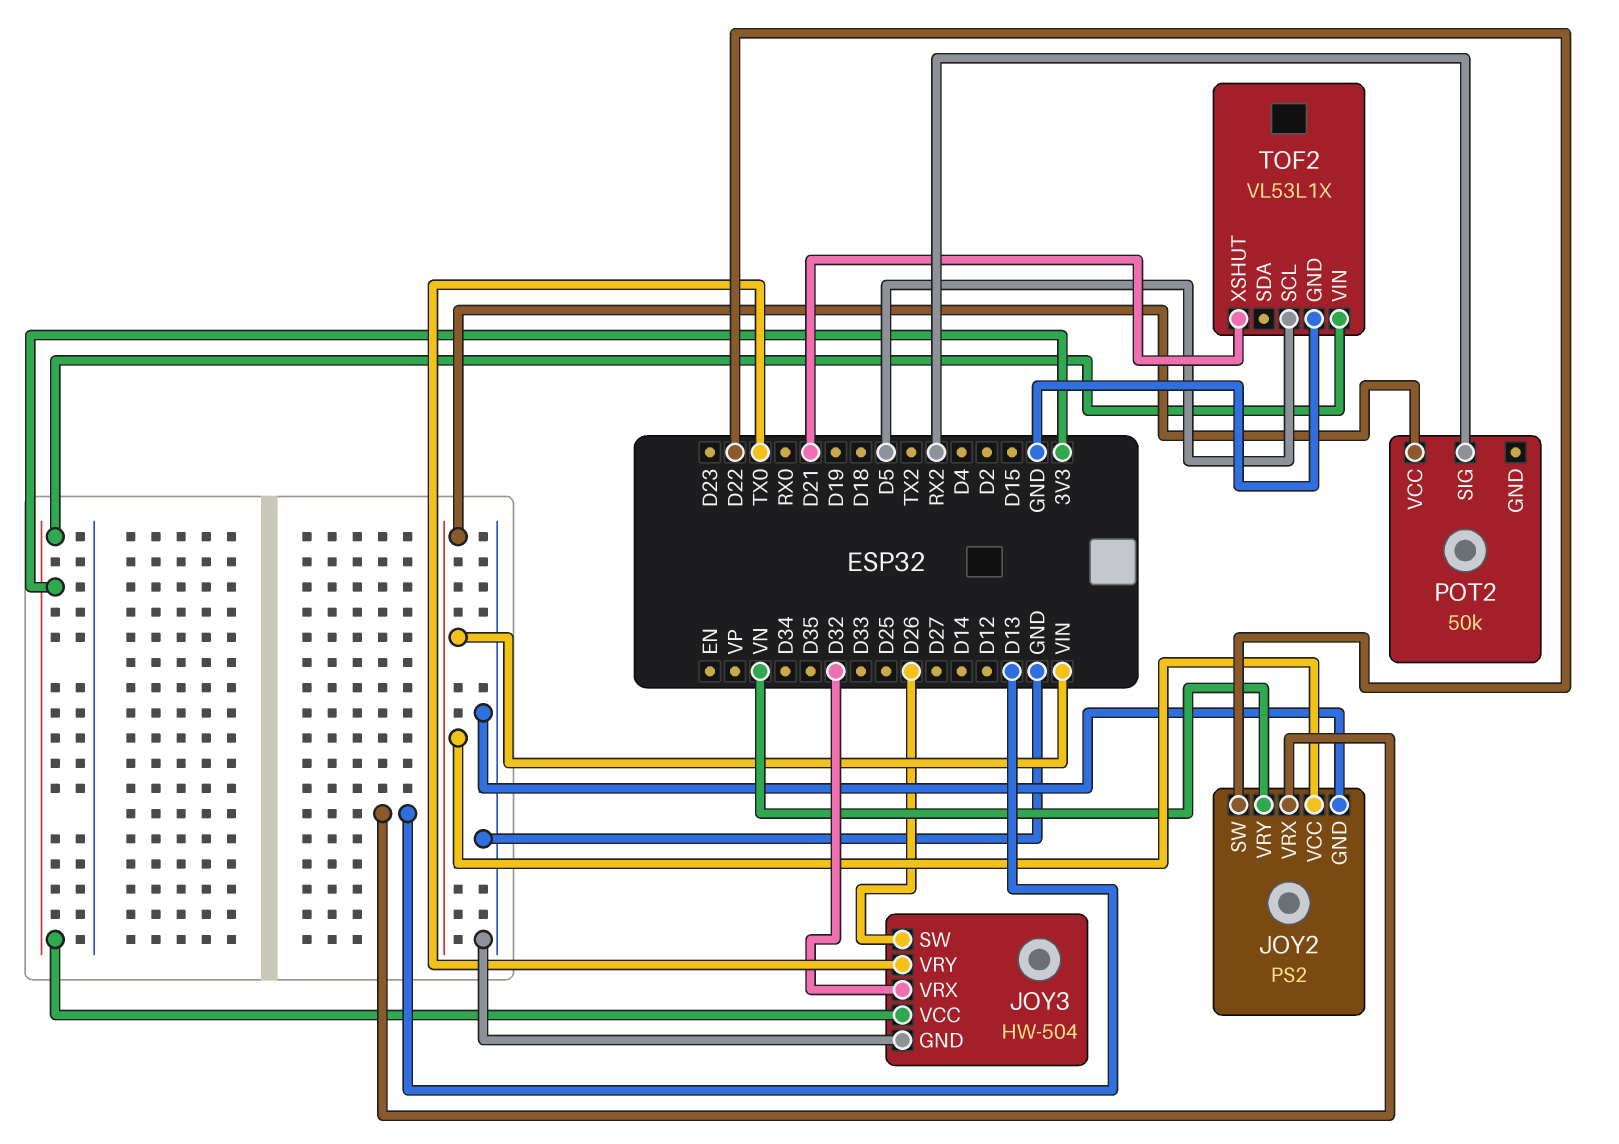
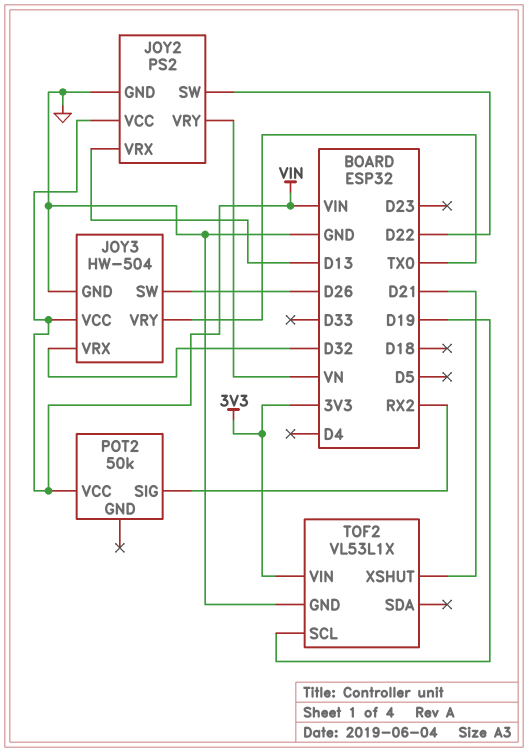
JOY3 pin VCC: 3V3 -> VIN
TOF2 pin SCL: D5 -> D19

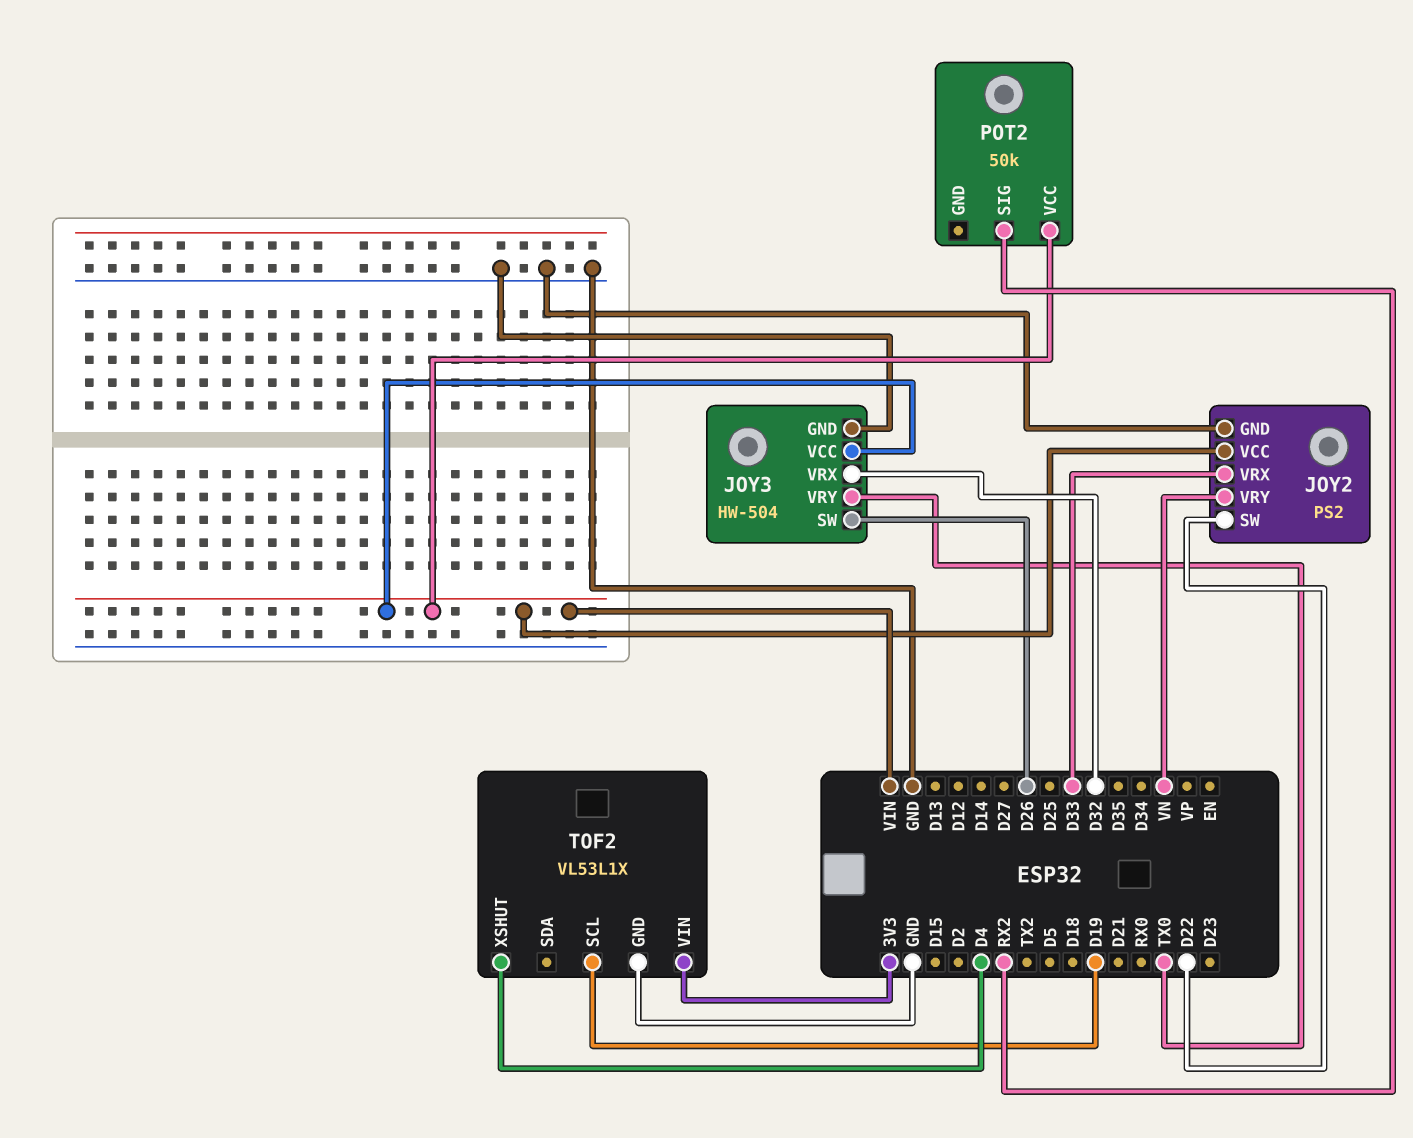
JOY2 pin VRX: D13 -> D33
TOF2 pin XSHUT: D21 -> D4

